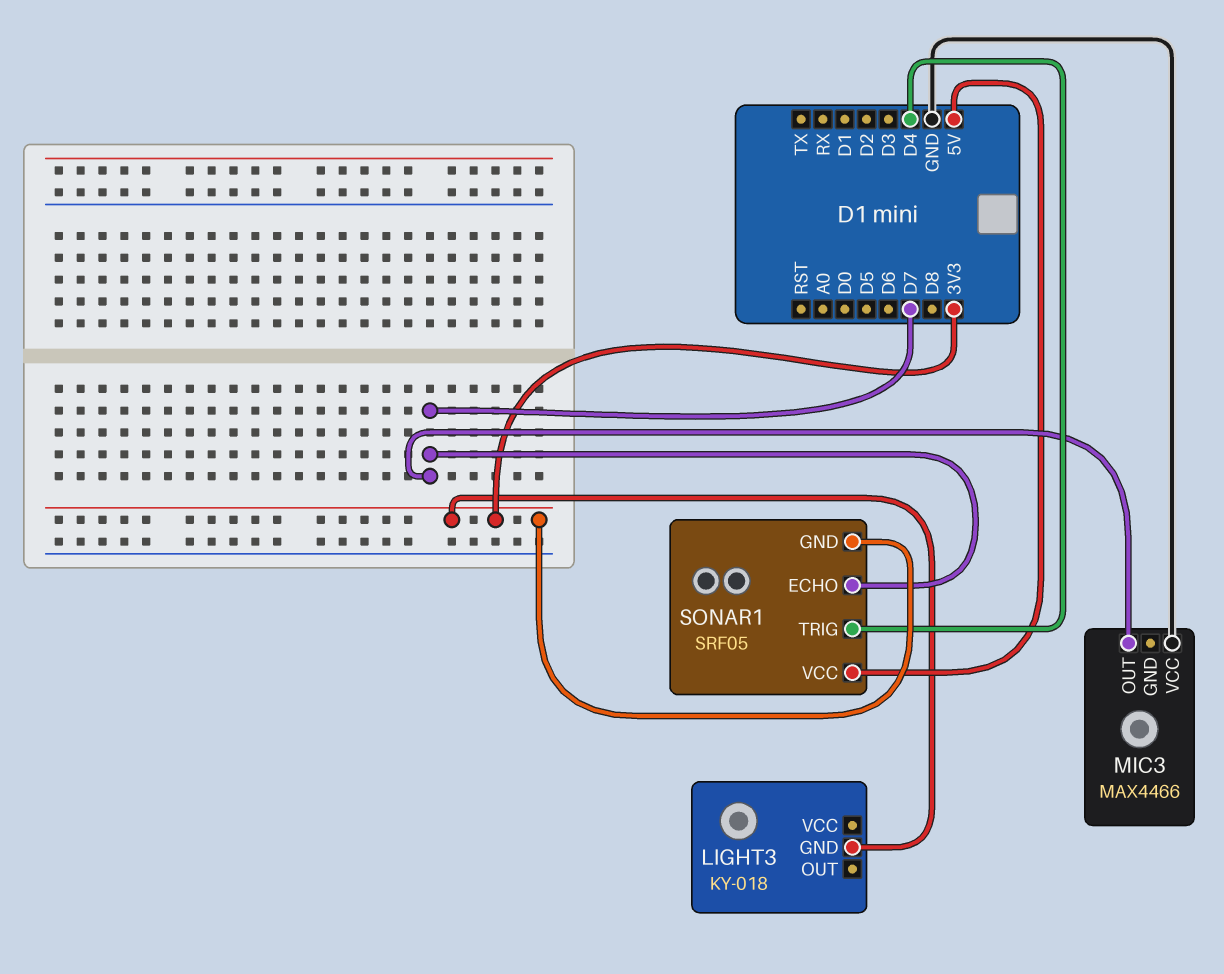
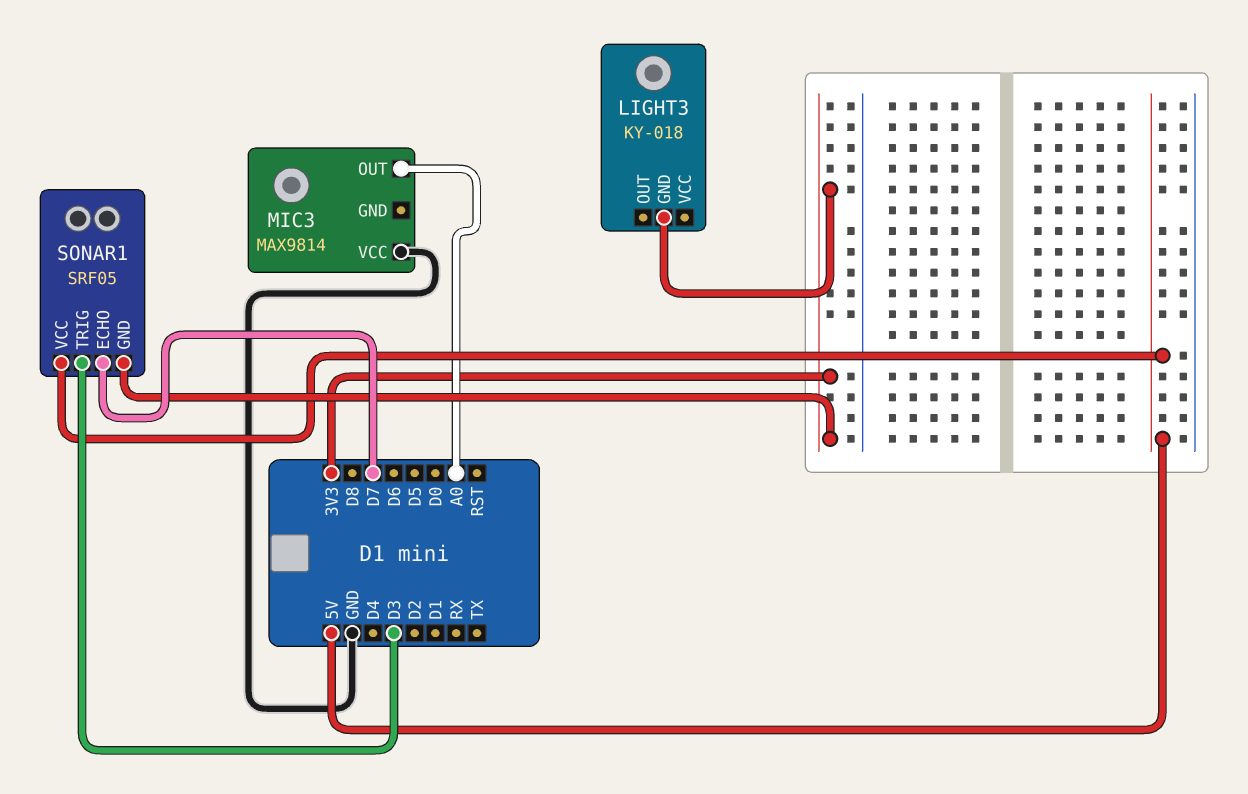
MIC3: MAX4466 -> MAX9814
MIC3 pin OUT: D7 -> A0
SONAR1 pin TRIG: D4 -> D3

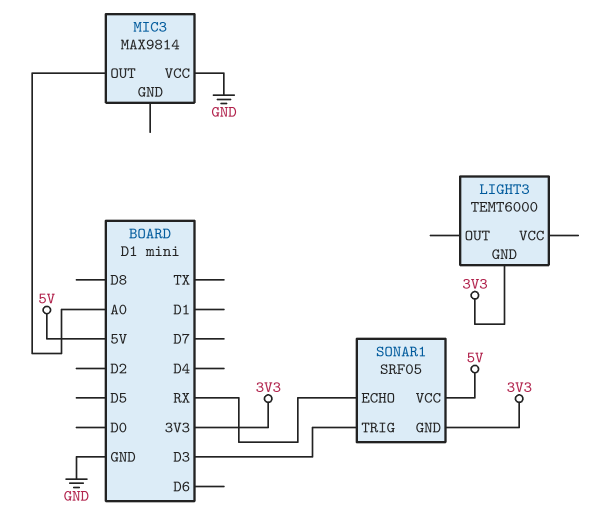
LIGHT3: KY-018 -> TEMT6000
SONAR1 pin ECHO: D7 -> RX

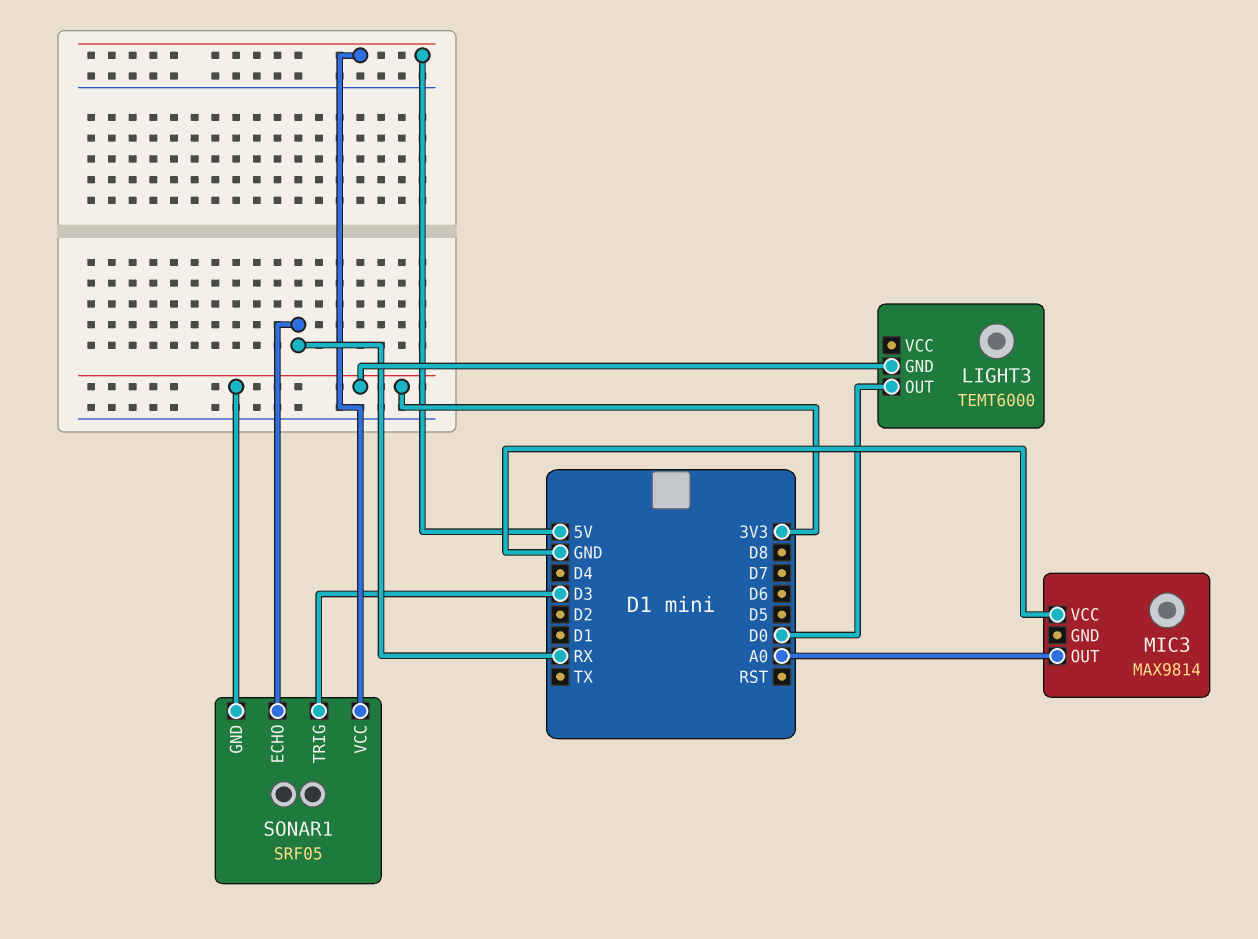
LIGHT3 pin OUT: none -> D0

